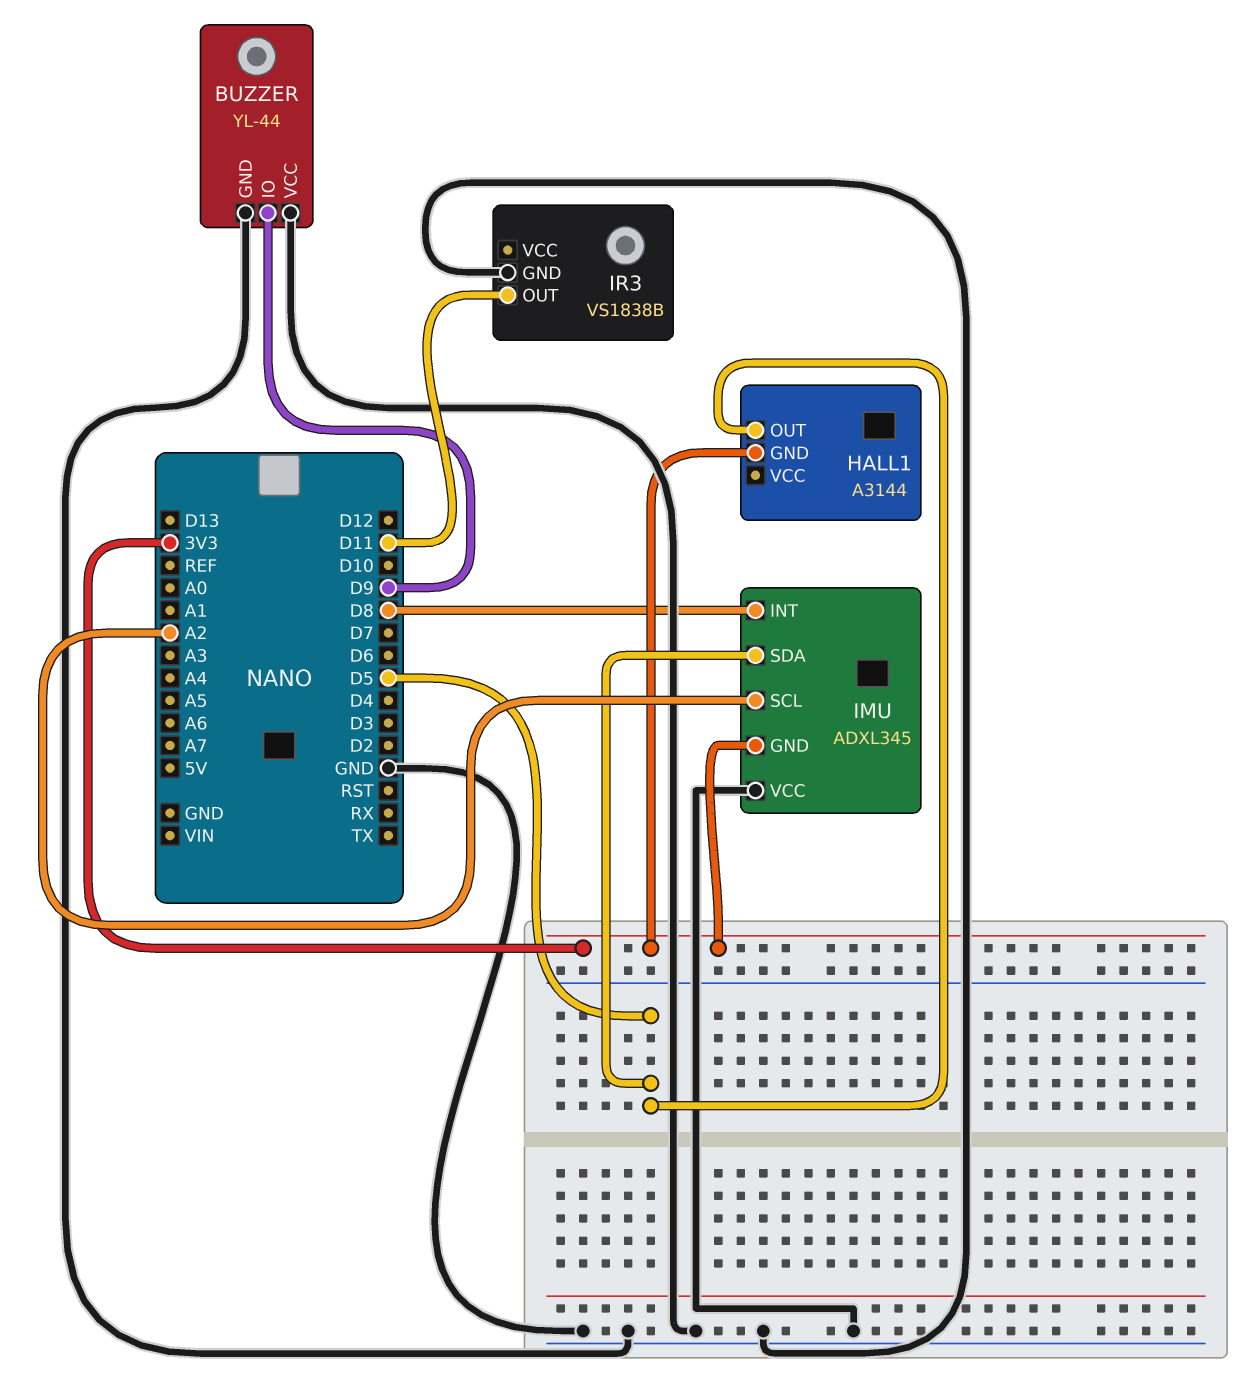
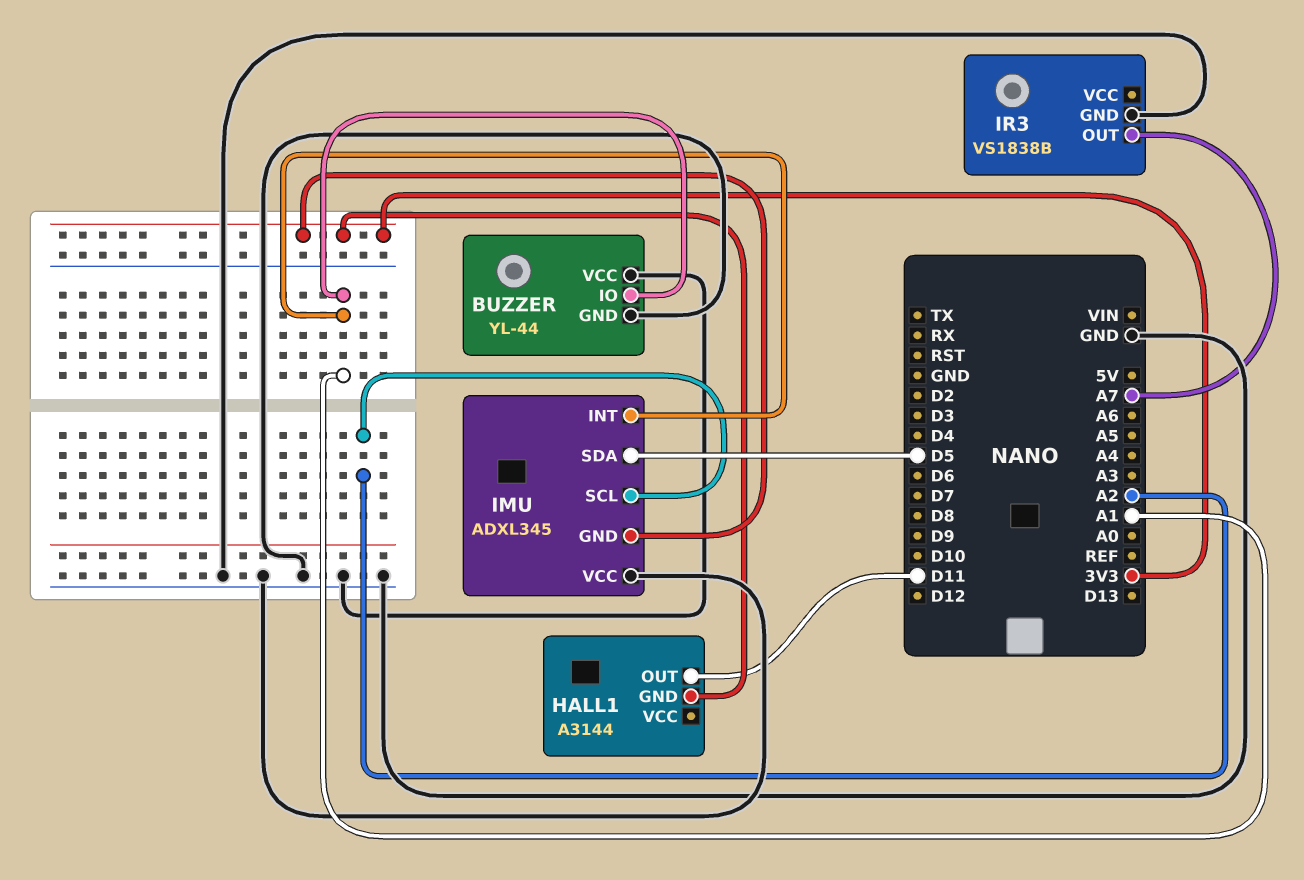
BUZZER pin IO: D9 -> A1
HALL1 pin OUT: D5 -> D11
IMU pin INT: D8 -> A1
IR3 pin OUT: D11 -> A7

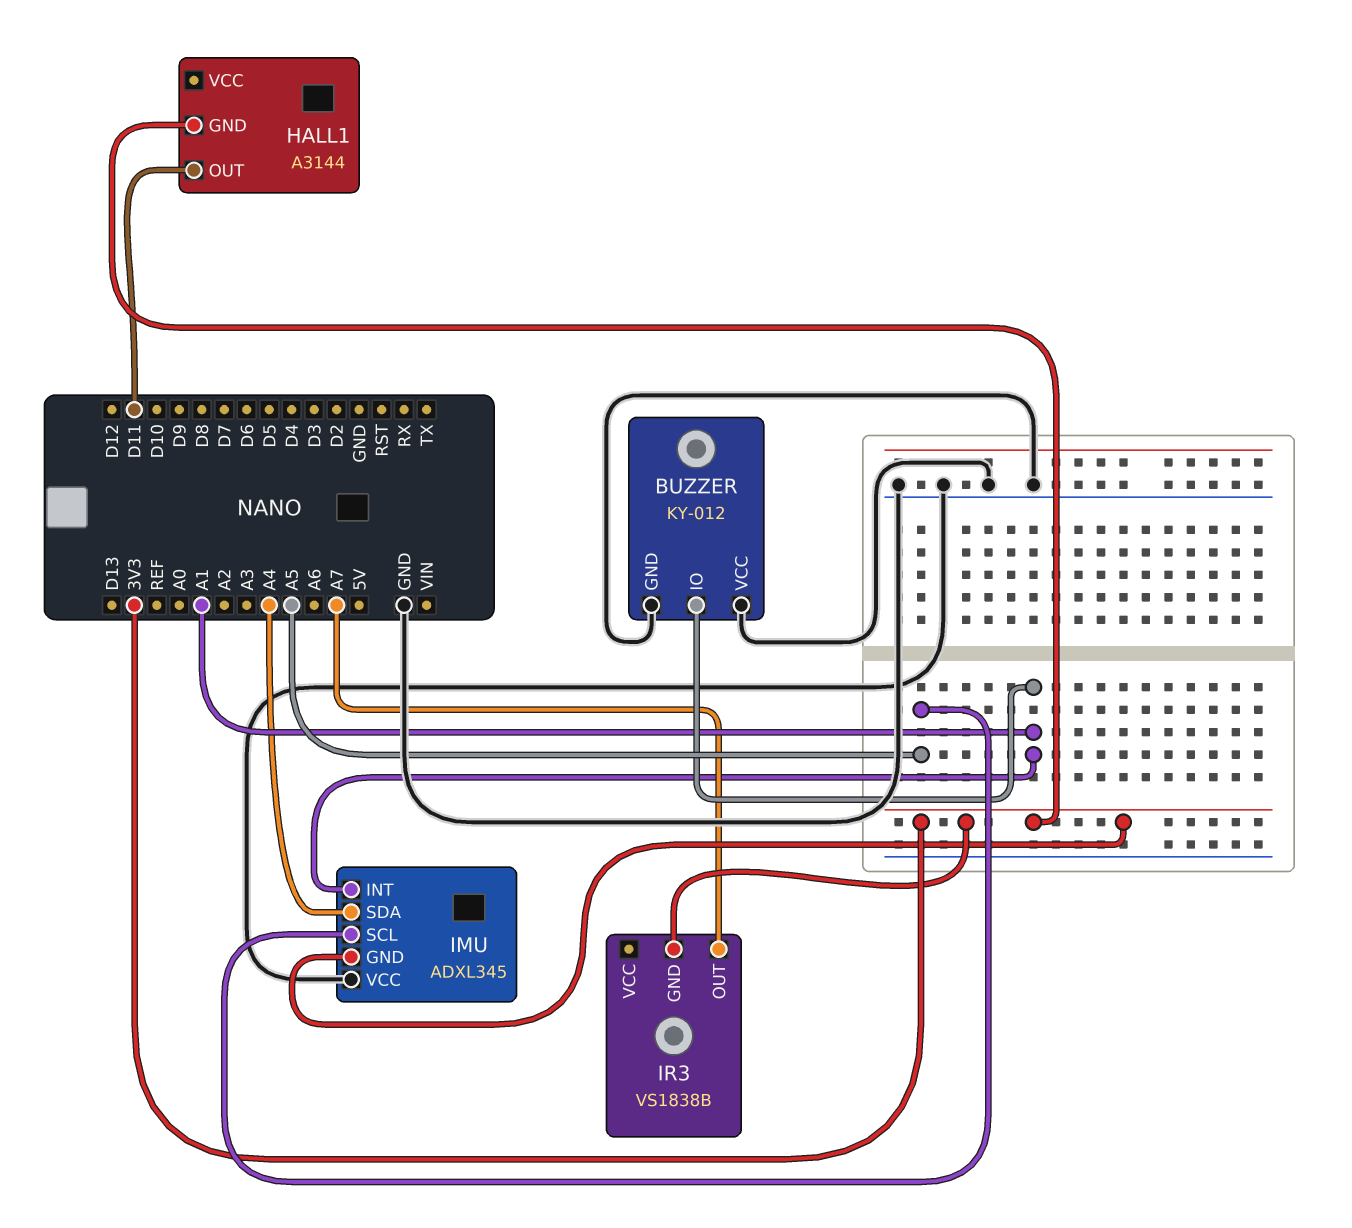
BUZZER: YL-44 -> KY-012
IMU pin SCL: A2 -> A5
IMU pin SDA: D5 -> A4
IR3 pin GND: GND -> 3V3

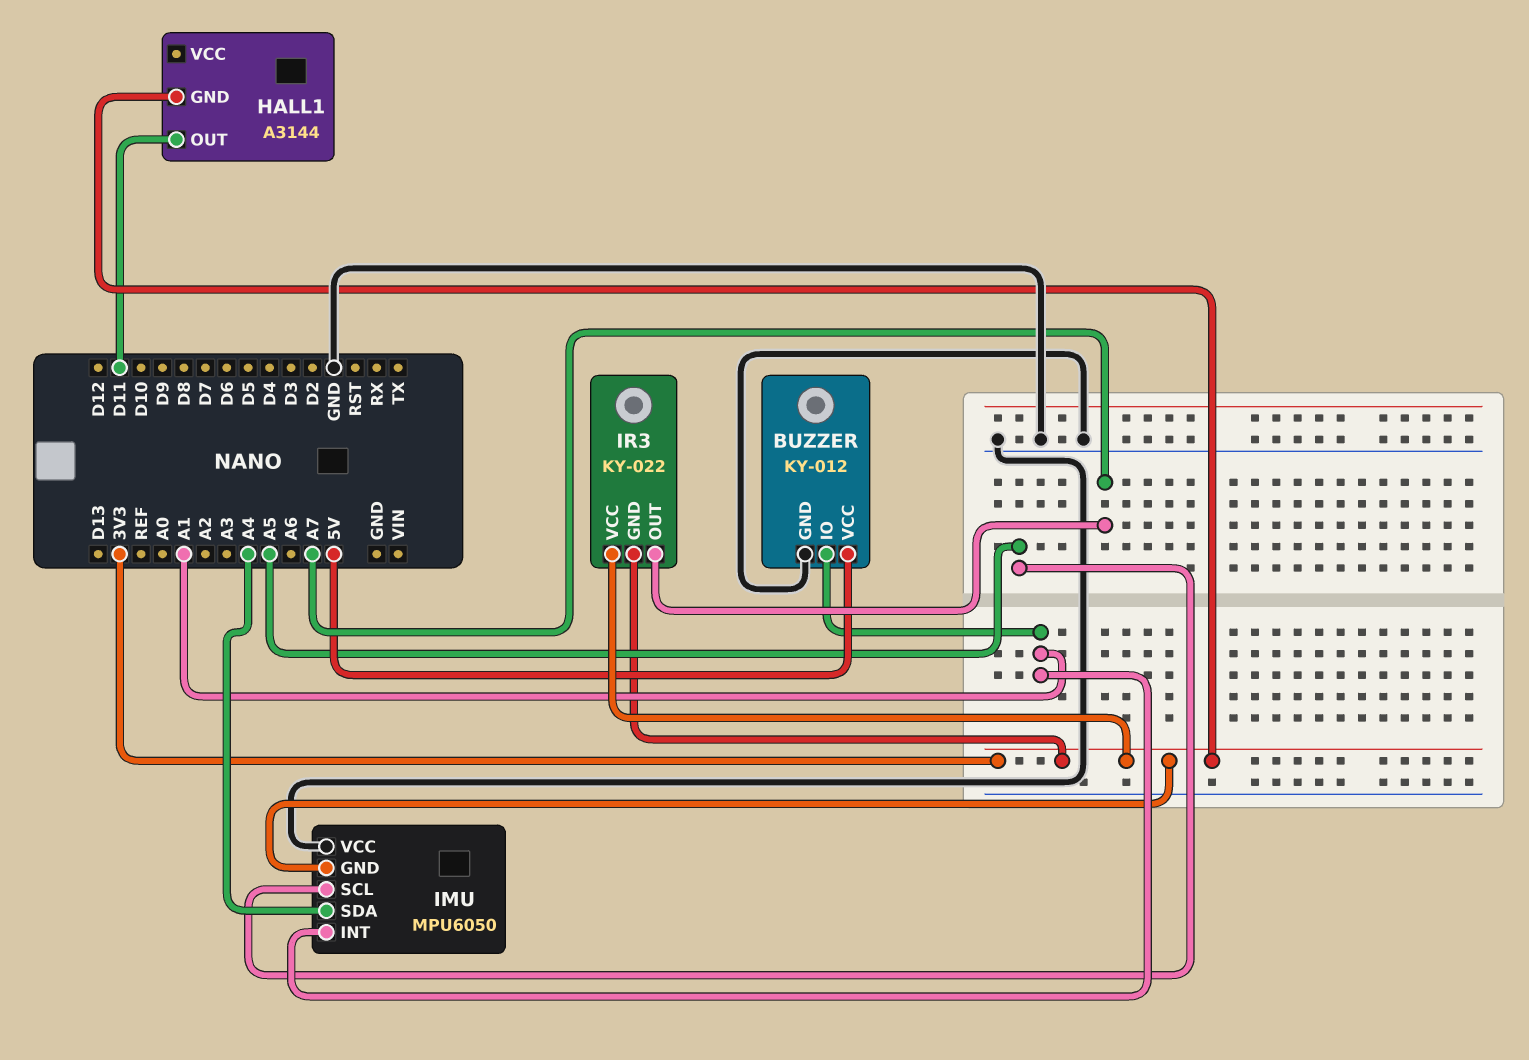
BUZZER pin VCC: GND -> 5V
IMU: ADXL345 -> MPU6050
IR3: VS1838B -> KY-022
IR3 pin VCC: none -> 3V3

